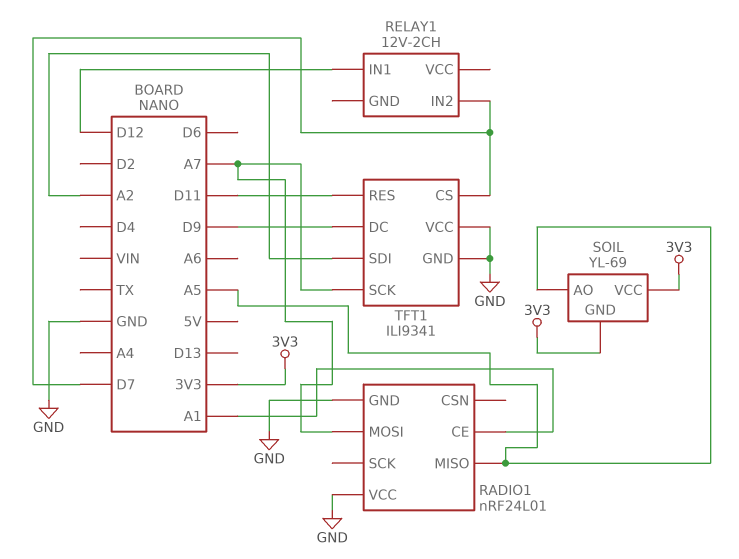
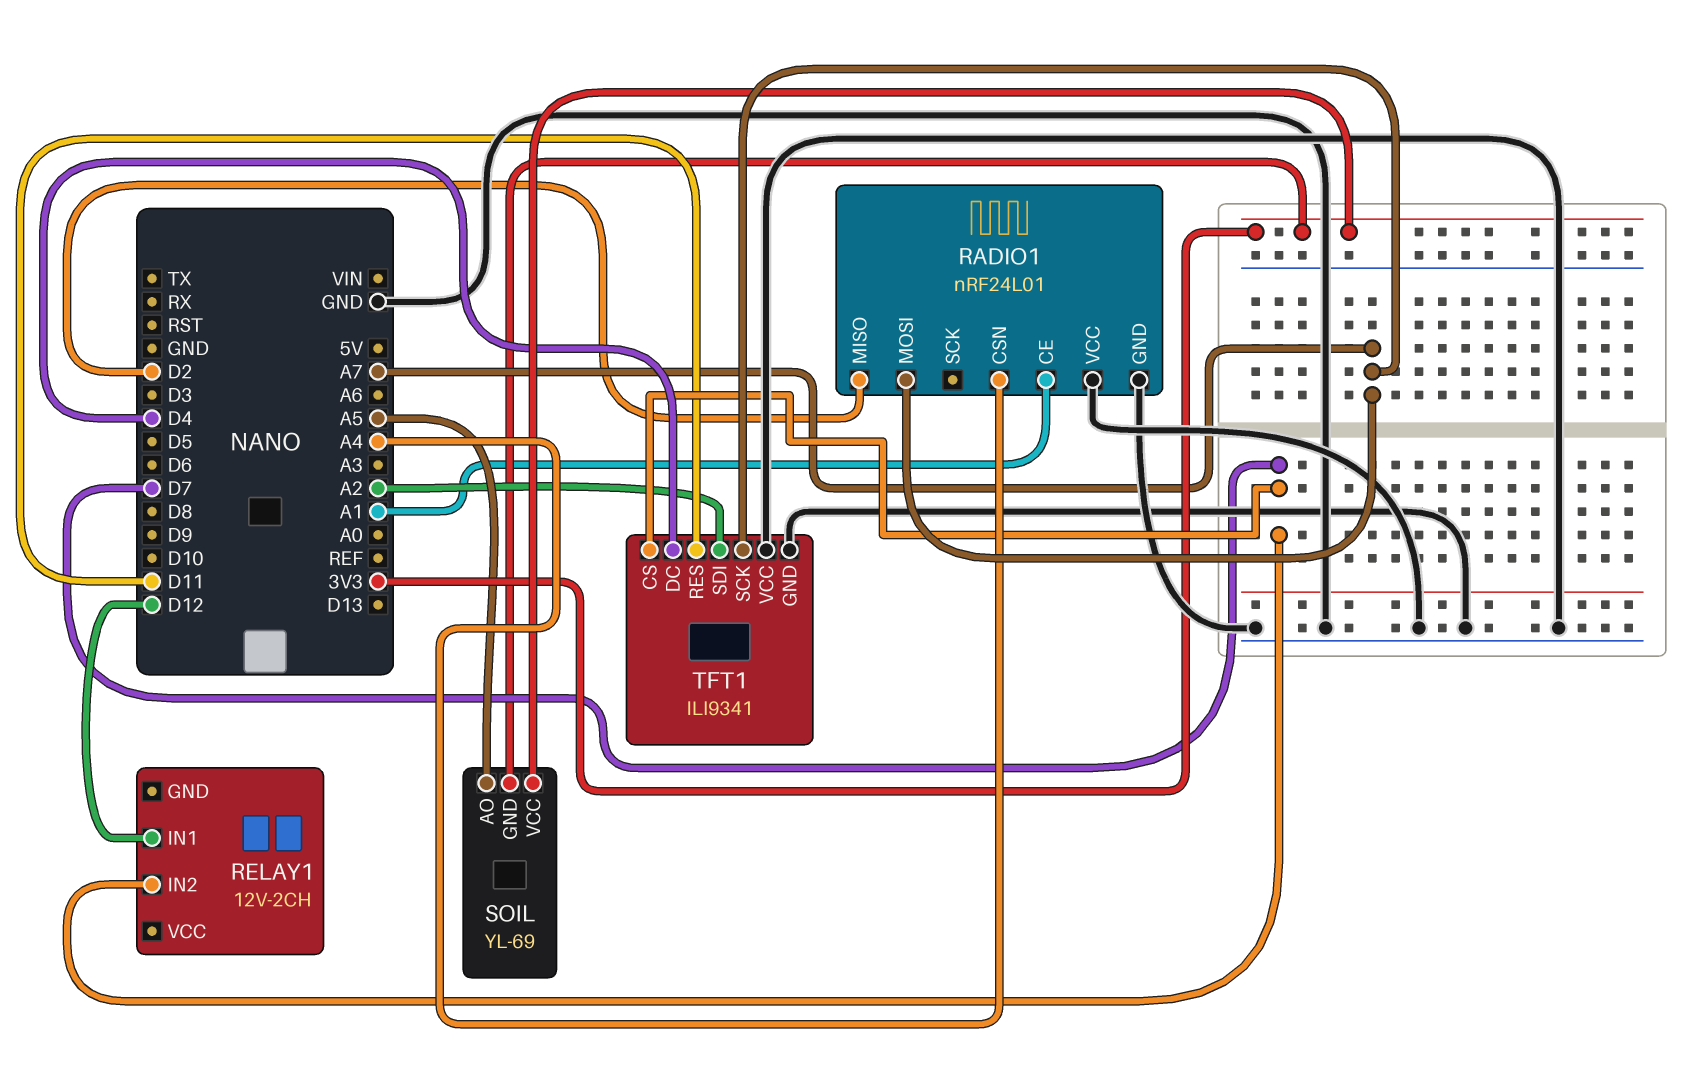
RADIO1 pin CSN: none -> A4
RADIO1 pin MISO: A5 -> D2
TFT1 pin DC: D9 -> D4

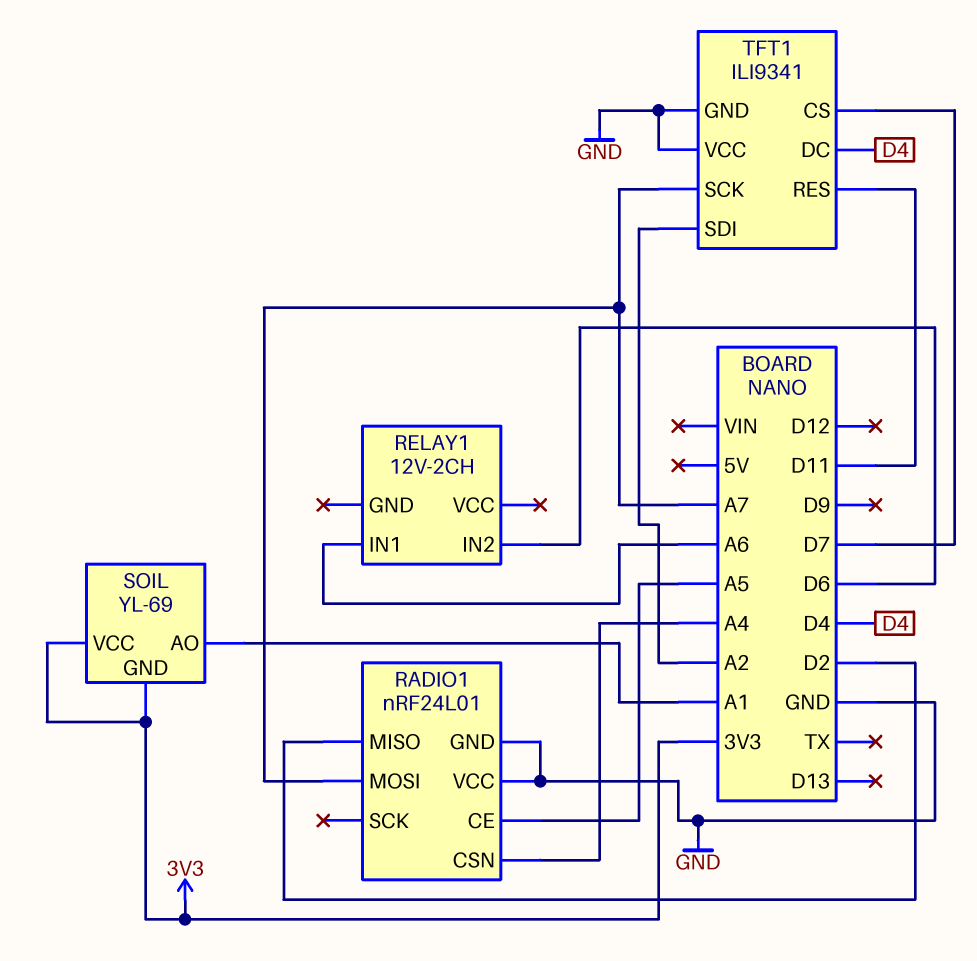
RADIO1 pin CE: A1 -> A5
RELAY1 pin IN1: D12 -> A6
RELAY1 pin IN2: D7 -> D6
SOIL pin AO: A5 -> A1

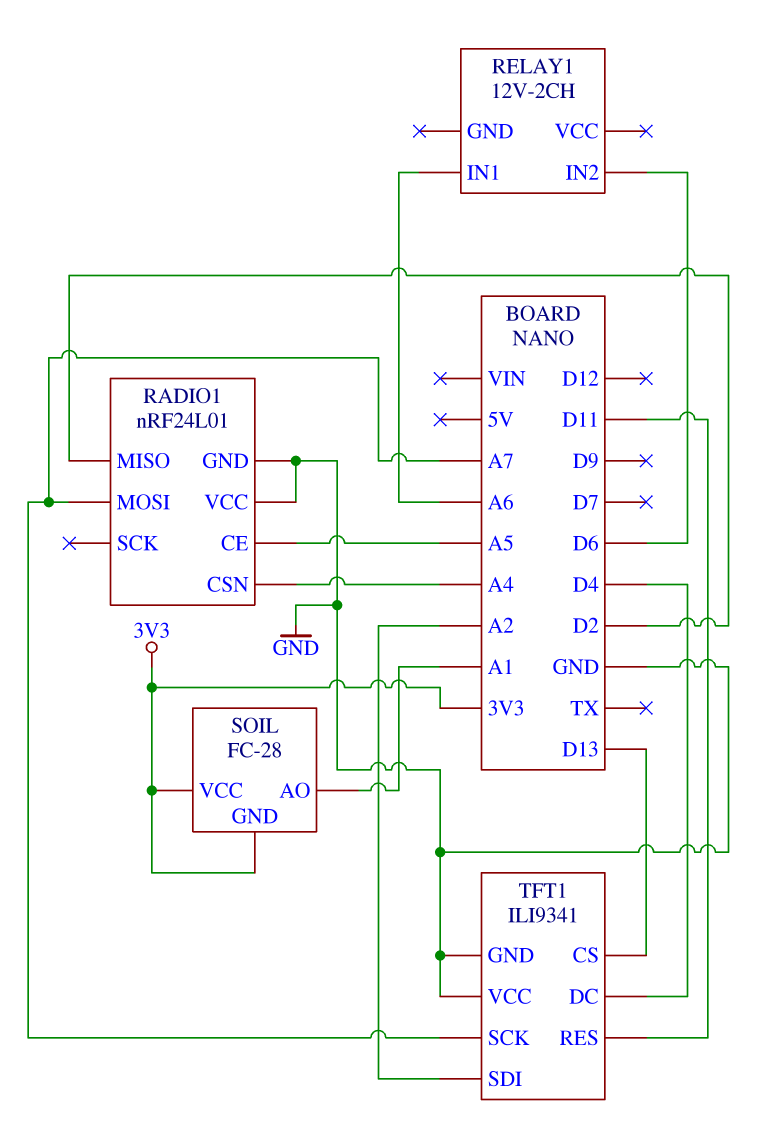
SOIL: YL-69 -> FC-28
TFT1 pin CS: D7 -> D13

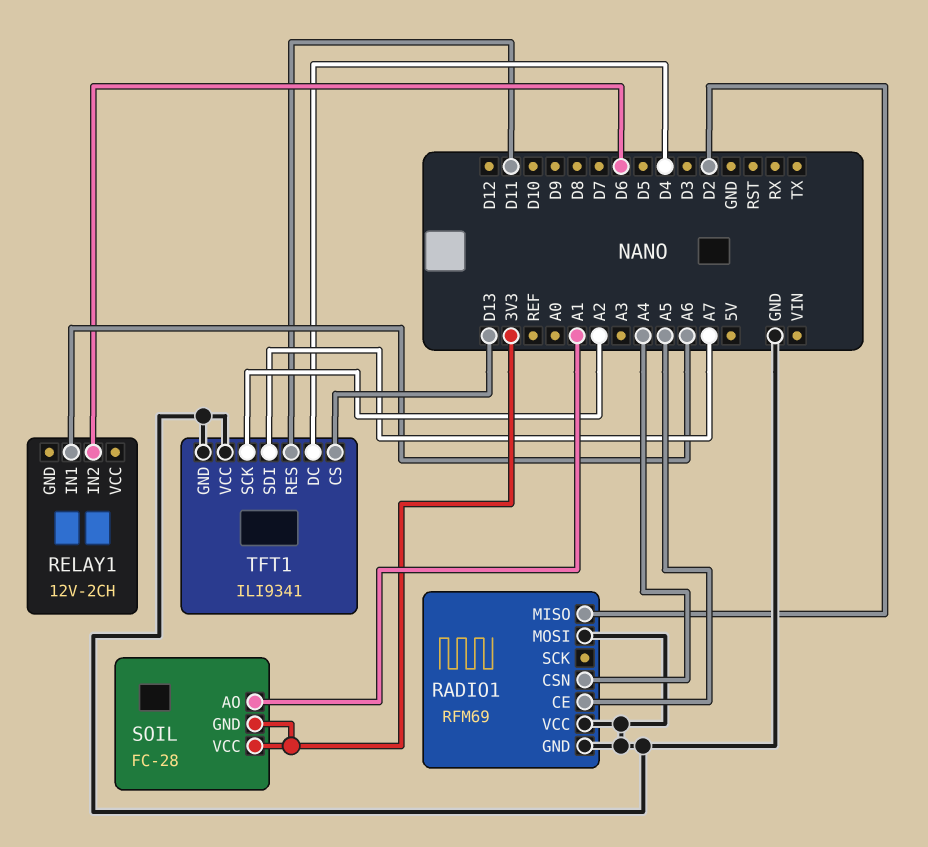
RADIO1: nRF24L01 -> RFM69
RADIO1 pin MOSI: A7 -> GND
TFT1 pin SCK: A7 -> A2
TFT1 pin SDI: A2 -> A7

